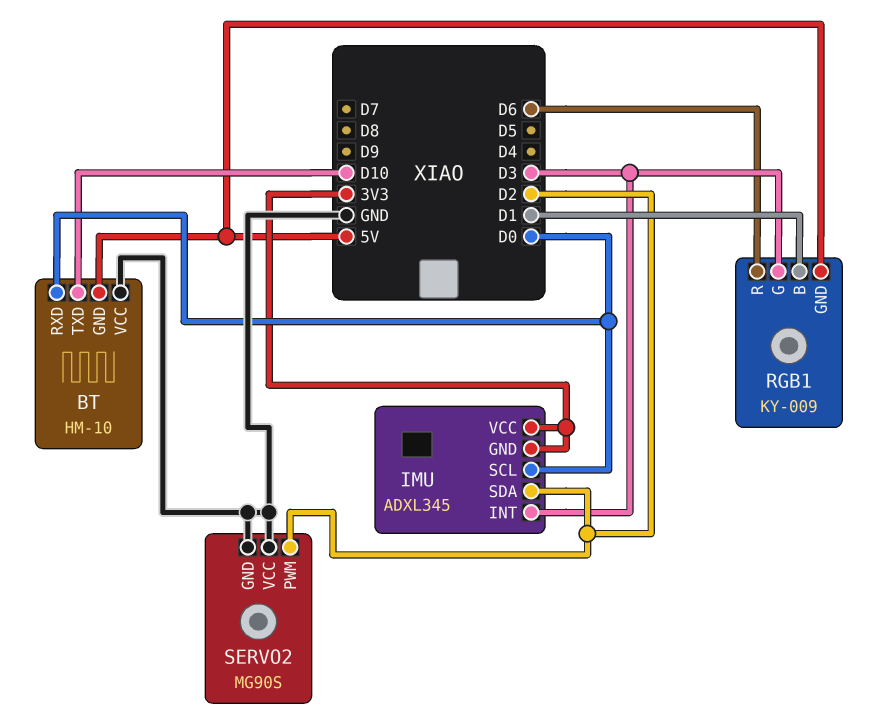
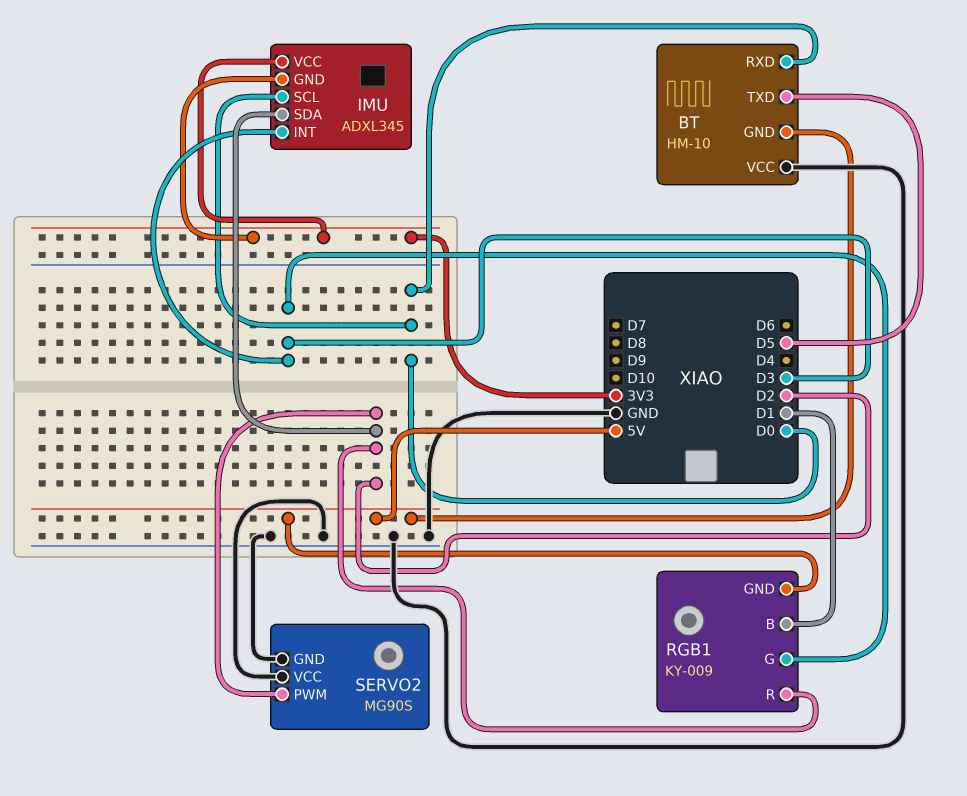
BT pin TXD: D10 -> D5
RGB1 pin R: D6 -> D2

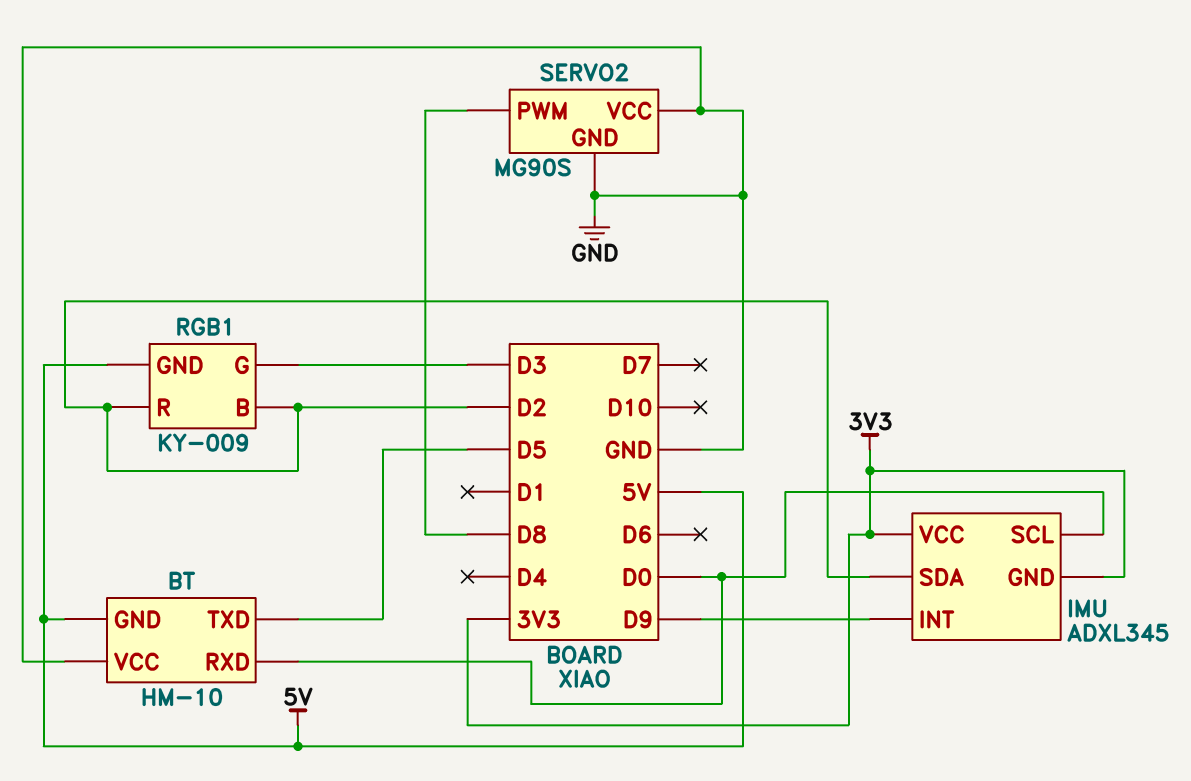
IMU pin INT: D3 -> D9
RGB1 pin B: D1 -> D2
SERVO2 pin PWM: D2 -> D8

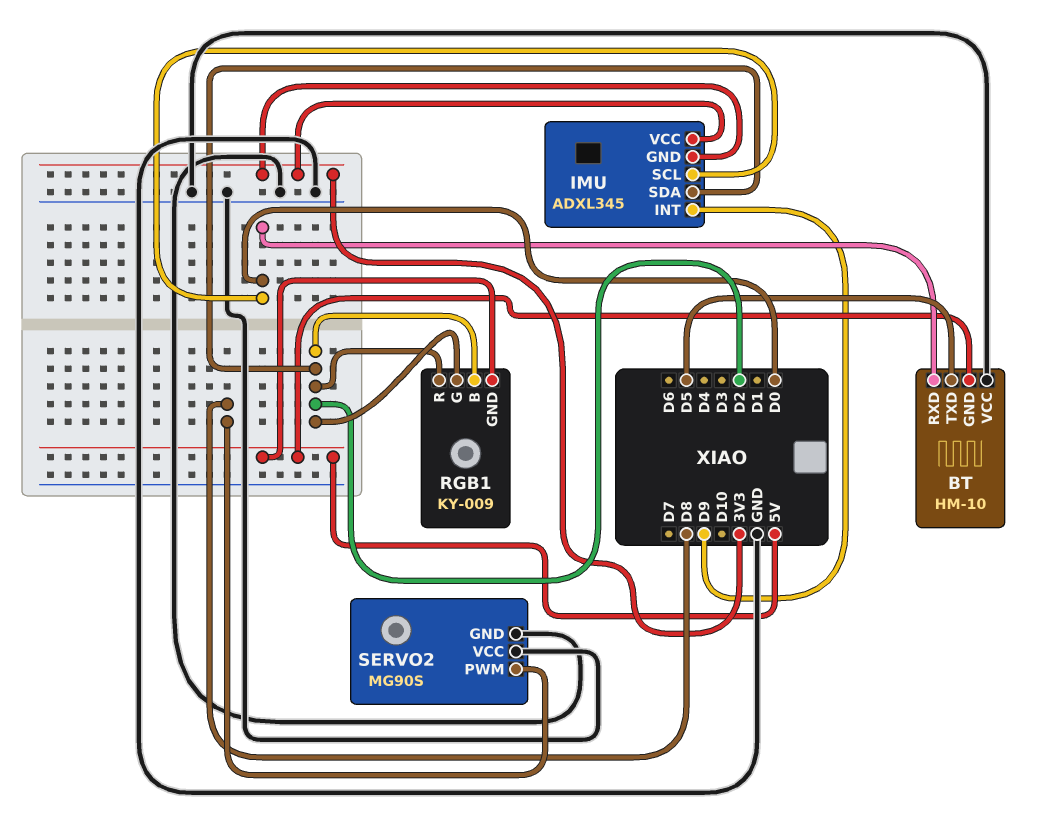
RGB1 pin G: D3 -> D2

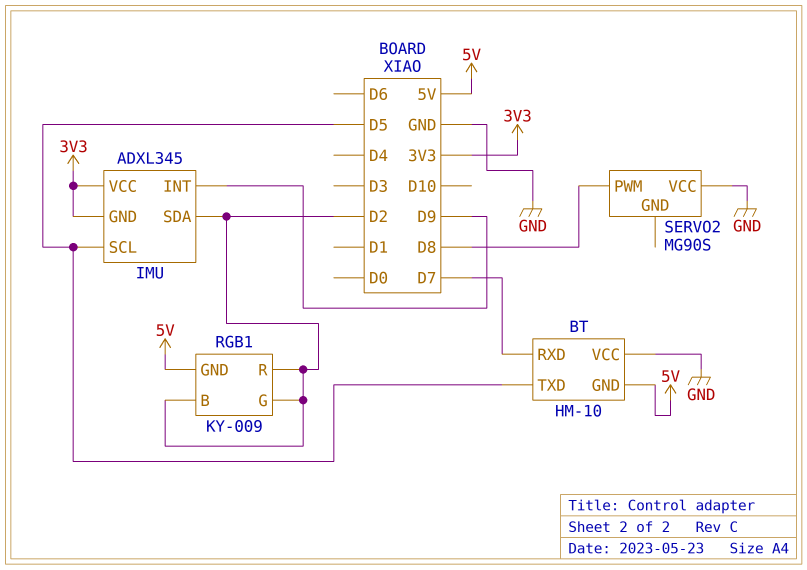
BT pin RXD: D0 -> D7
IMU pin SCL: D0 -> D5
SERVO2 pin GND: GND -> none

